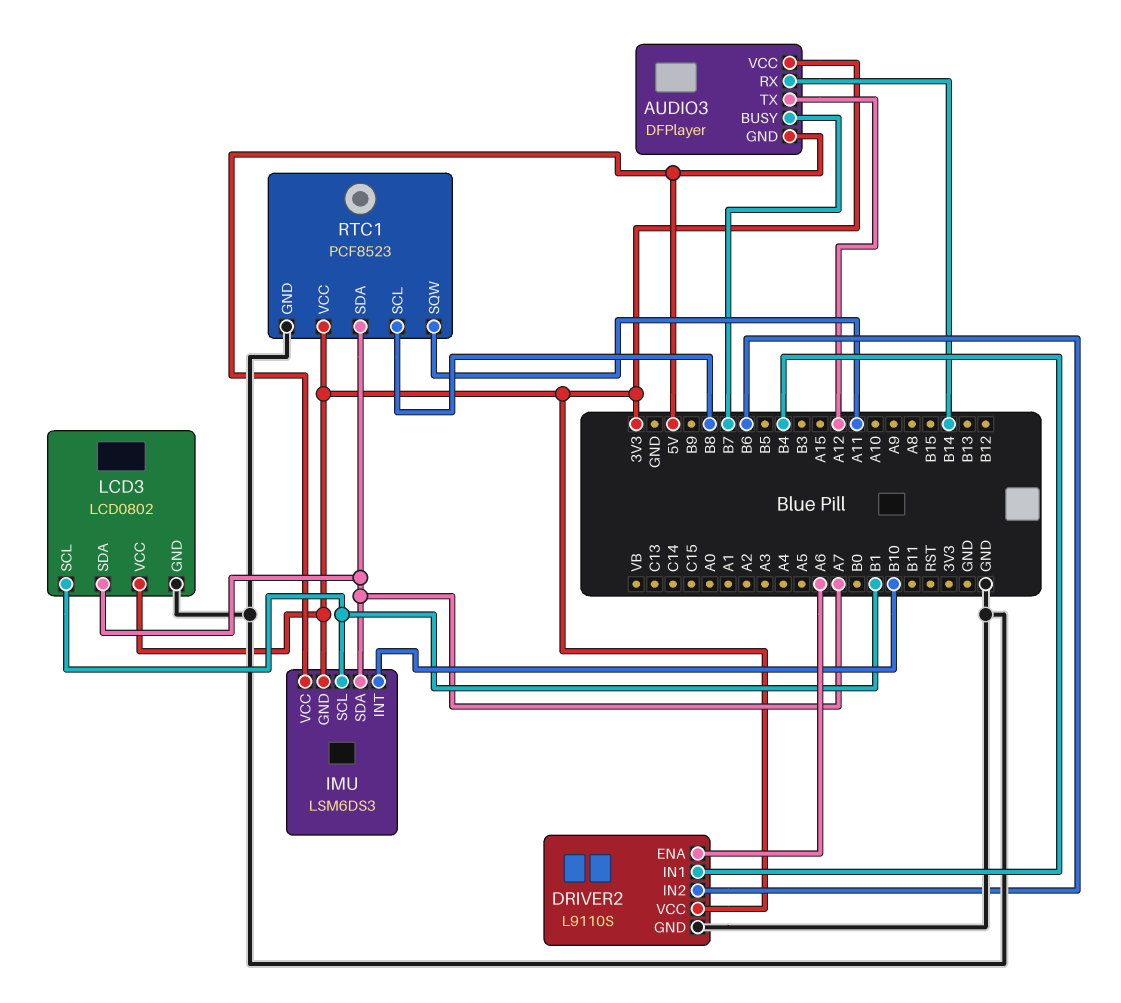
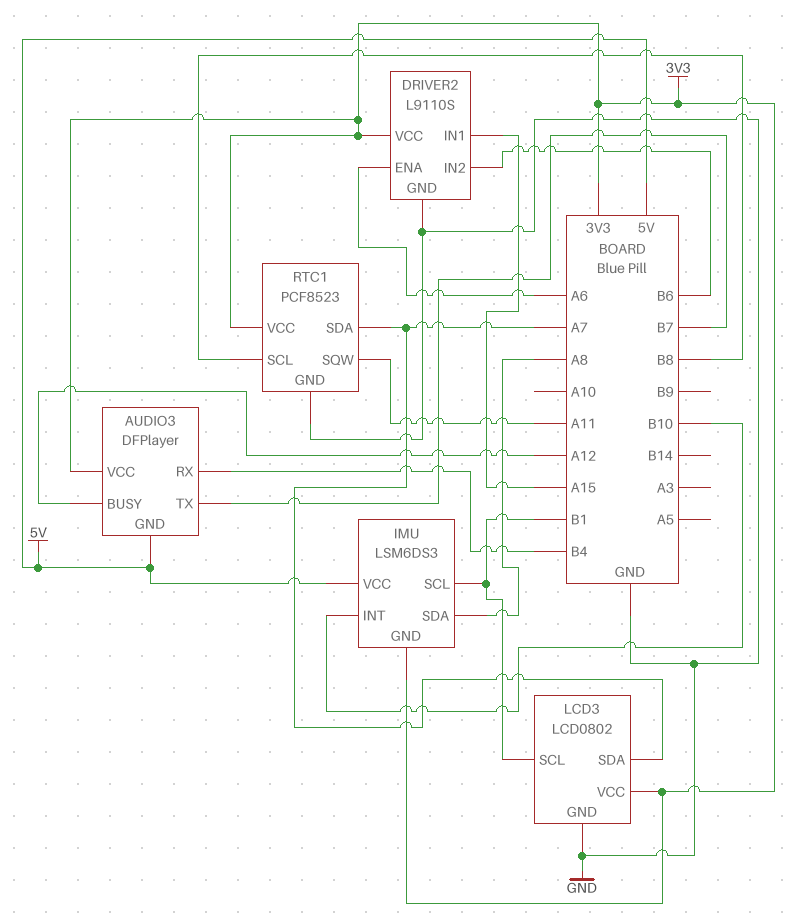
AUDIO3 pin BUSY: B7 -> A12
AUDIO3 pin RX: B14 -> B4
AUDIO3 pin TX: A12 -> B7
DRIVER2 pin IN1: B4 -> A15
IMU pin SDA: A7 -> A8

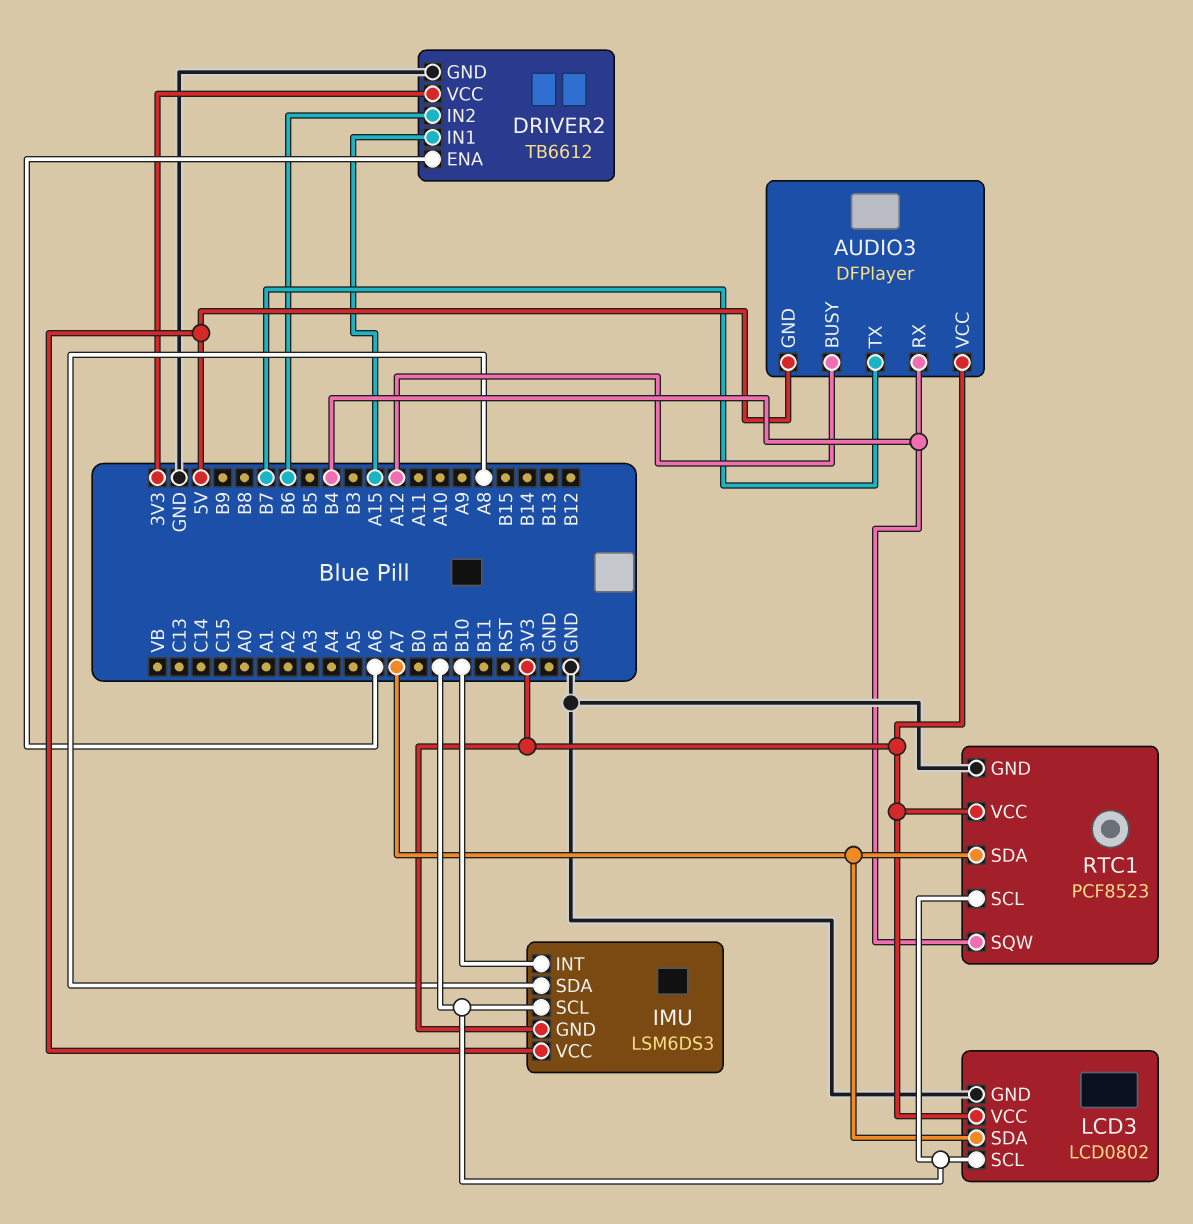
DRIVER2: L9110S -> TB6612
RTC1 pin SCL: B8 -> B1
RTC1 pin SQW: A11 -> B4

